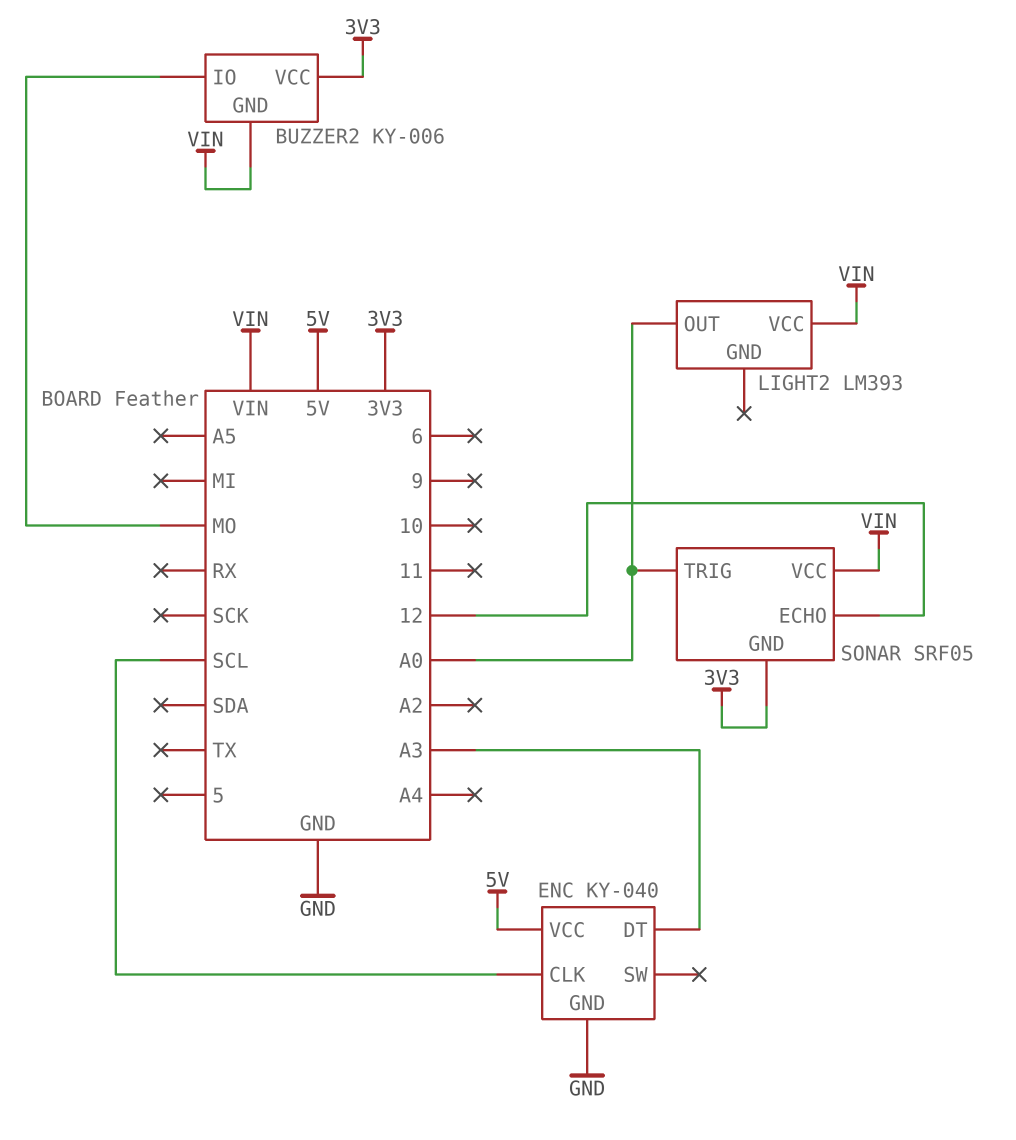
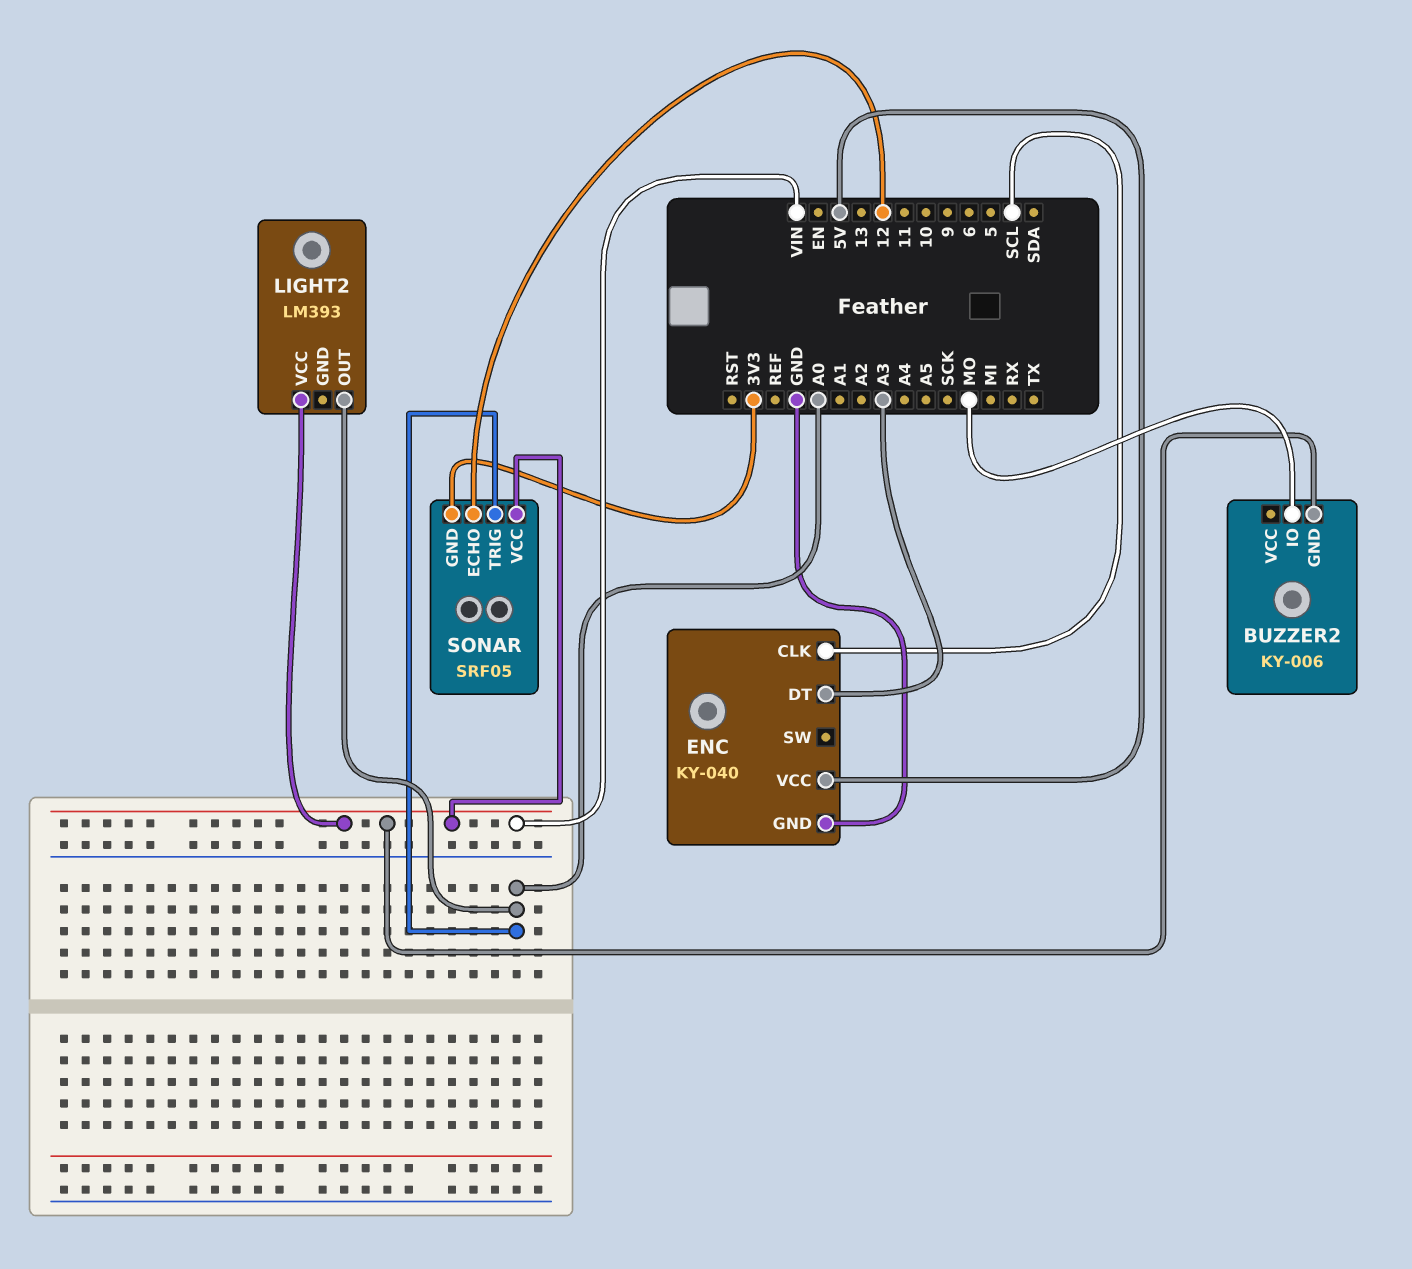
BUZZER2 pin VCC: 3V3 -> none

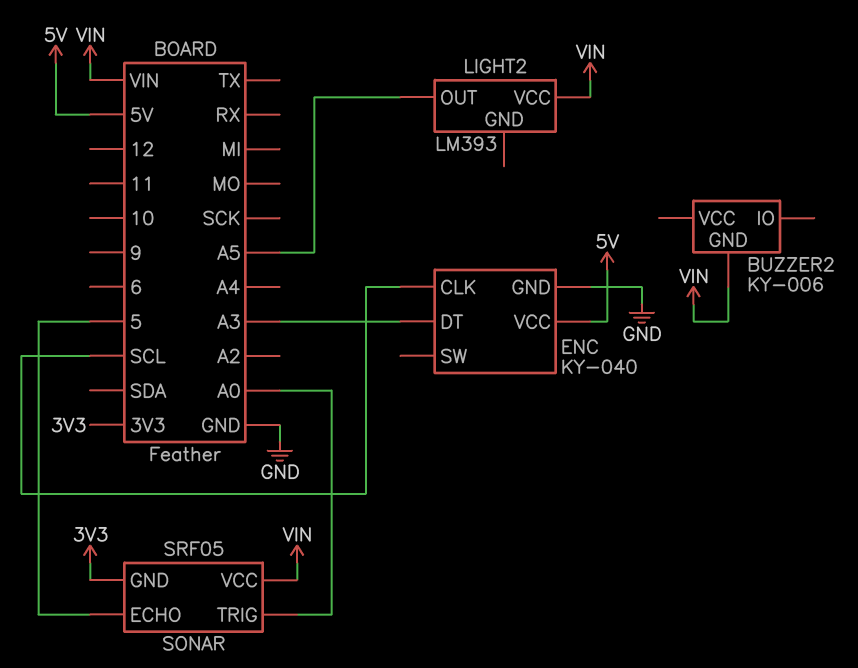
BUZZER2 pin IO: MO -> none
LIGHT2 pin OUT: A0 -> A5
SONAR pin ECHO: 12 -> 5

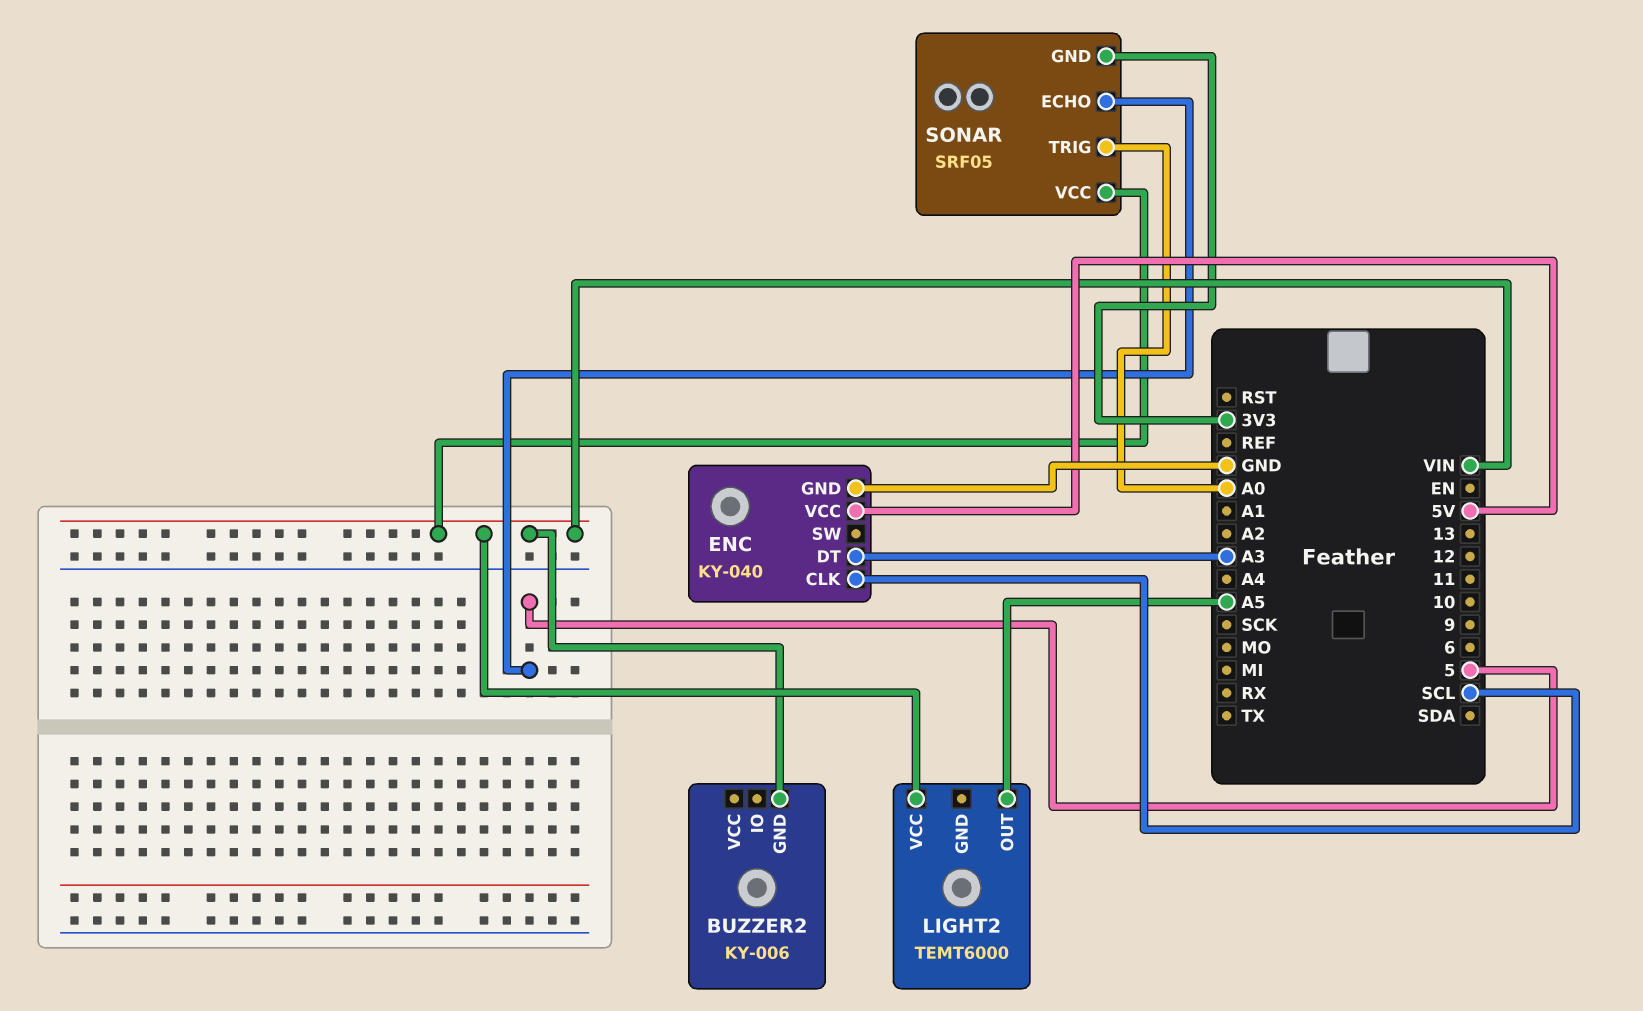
LIGHT2: LM393 -> TEMT6000

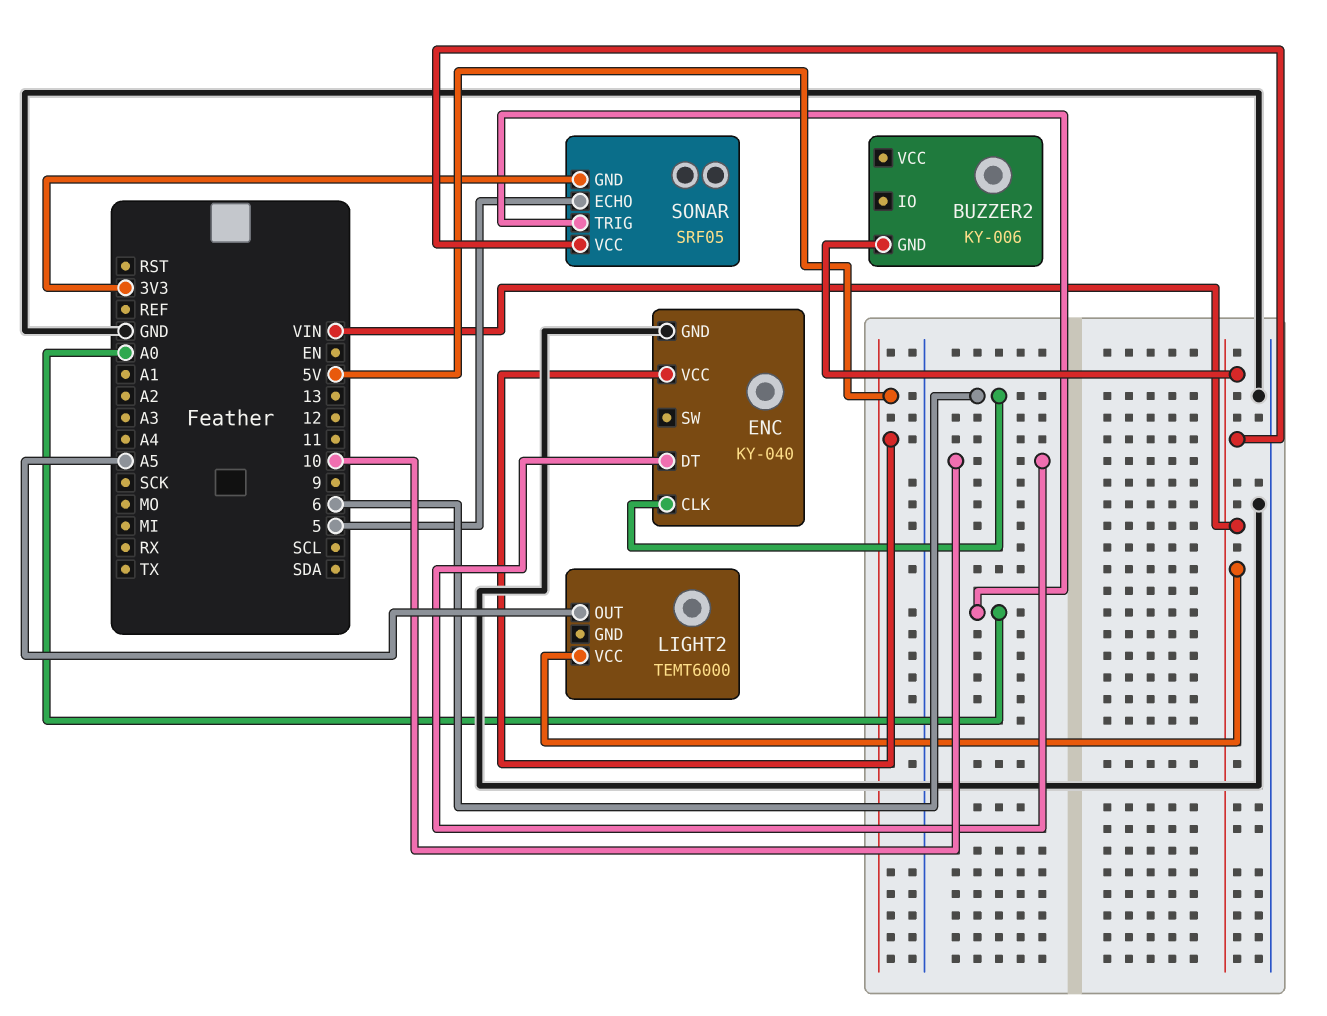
ENC pin CLK: SCL -> 6
ENC pin DT: A3 -> 10

